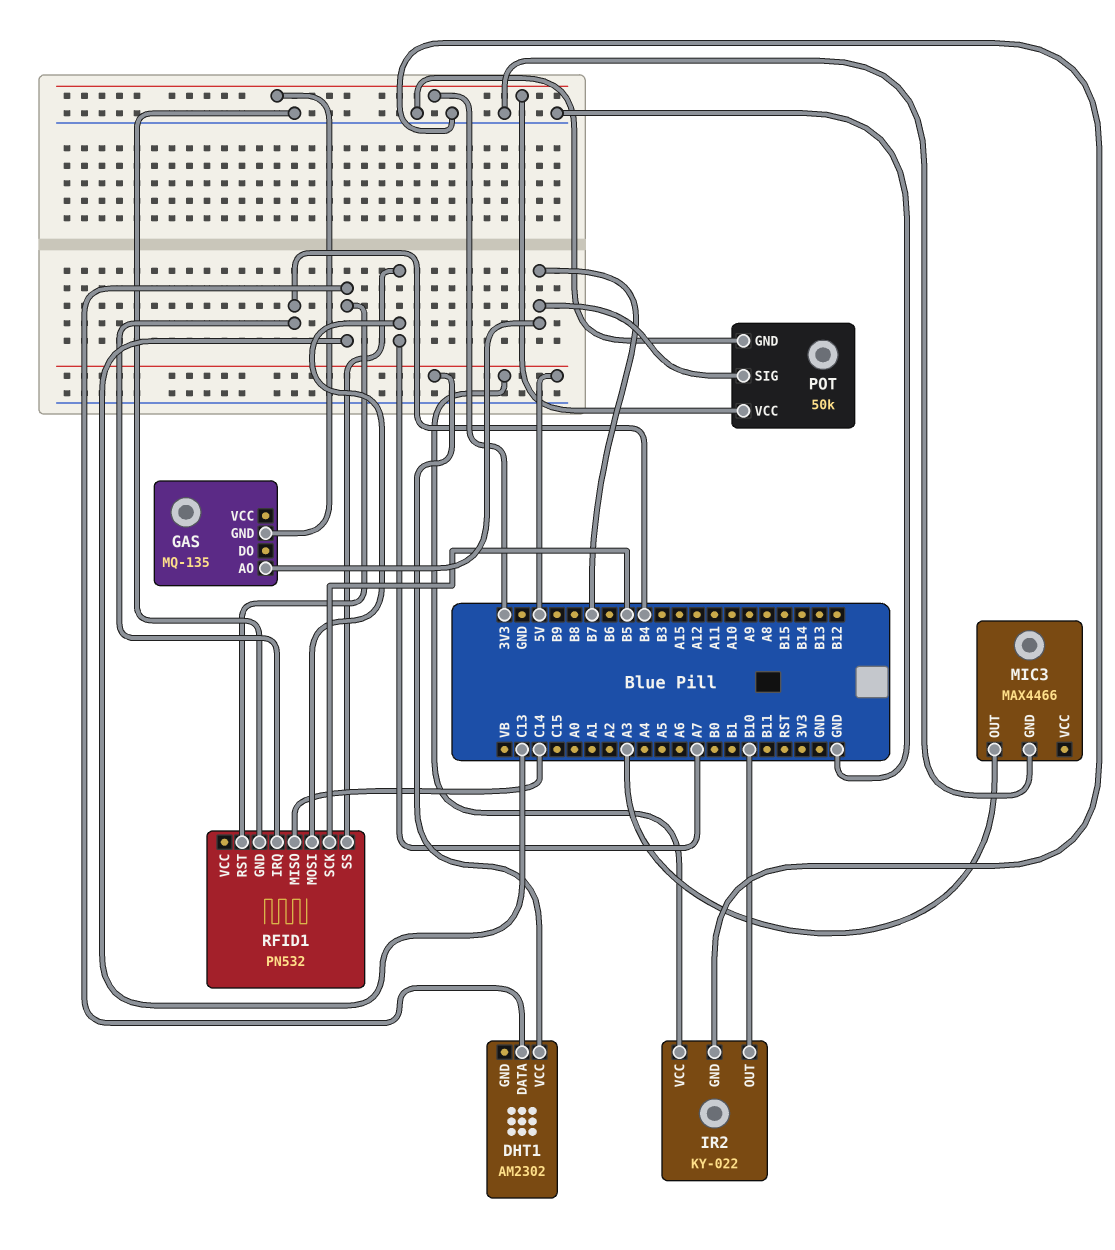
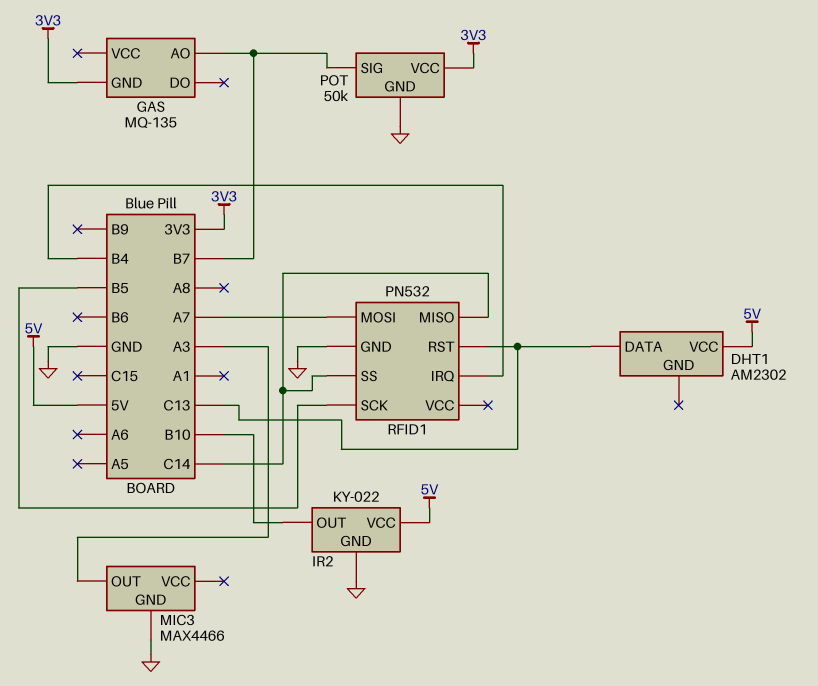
RFID1 pin SS: A7 -> C14

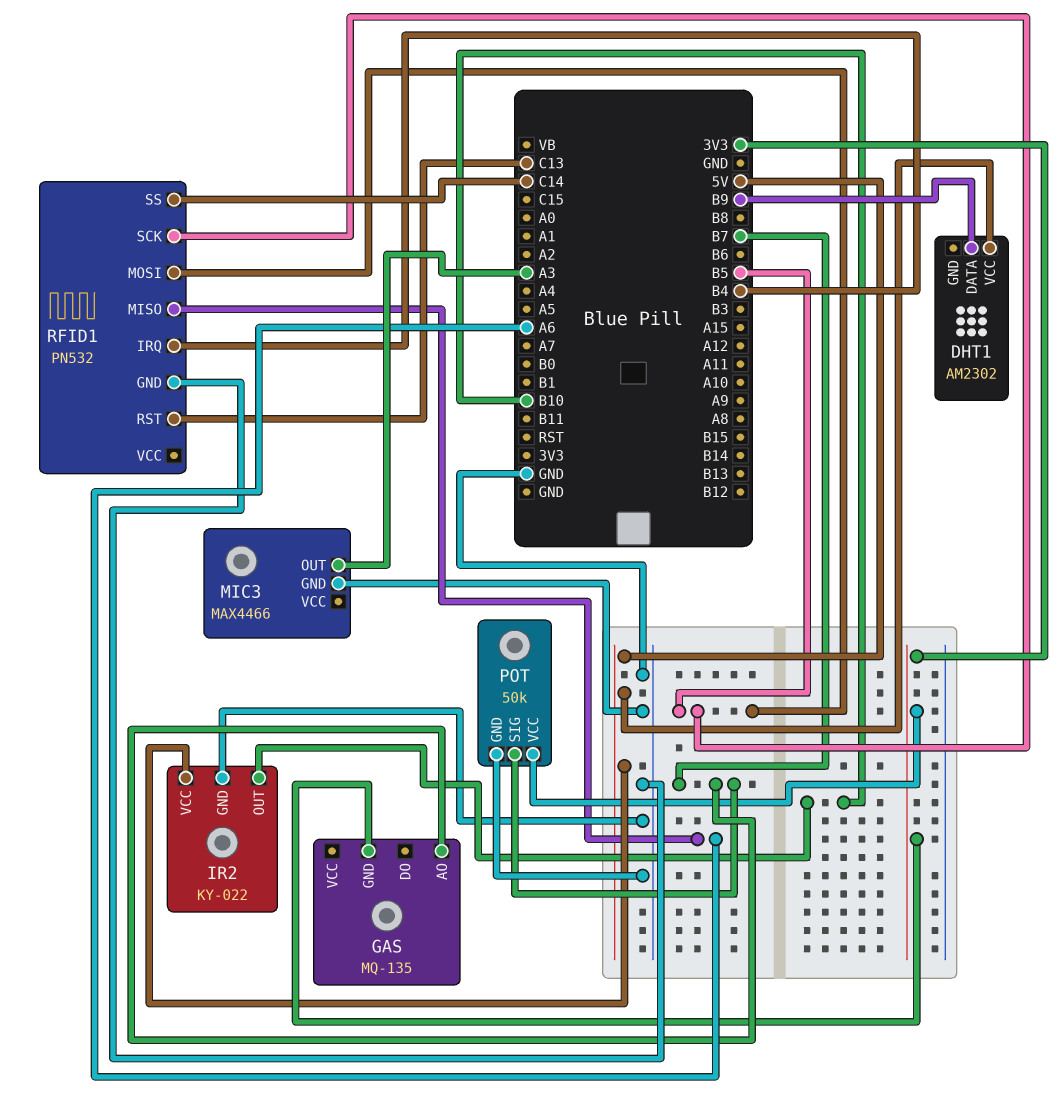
DHT1 pin DATA: C13 -> B9
RFID1 pin MISO: C14 -> A6
RFID1 pin MOSI: A7 -> B5

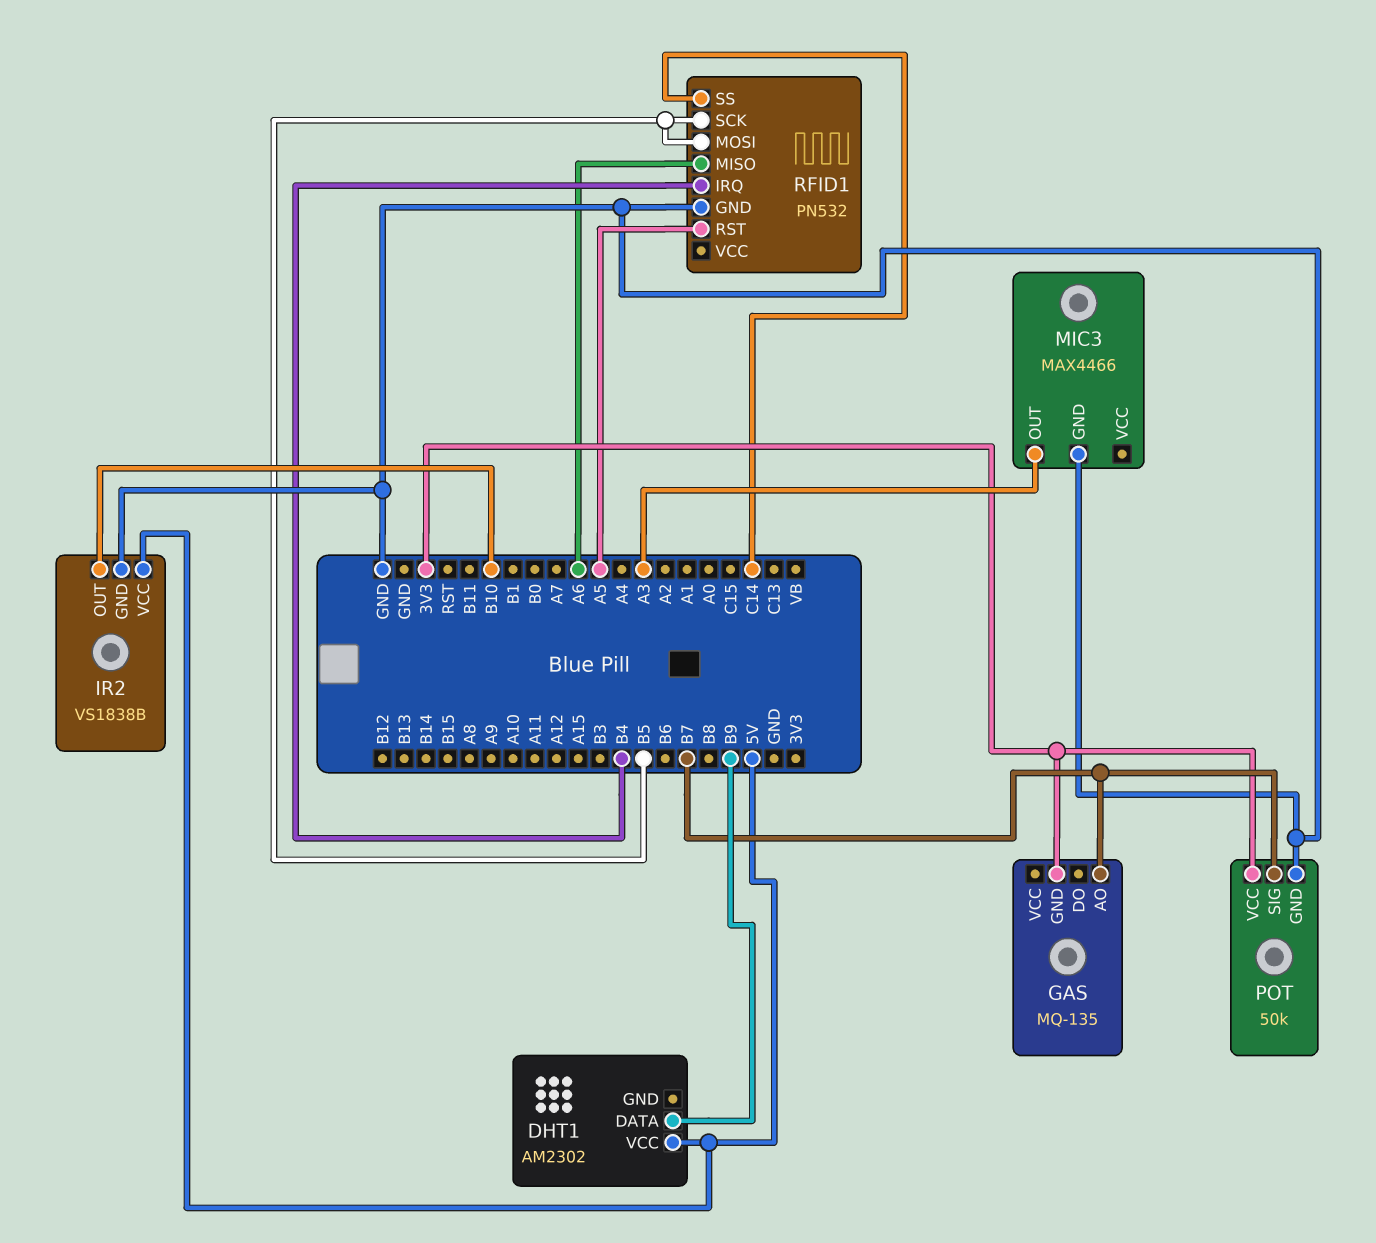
IR2: KY-022 -> VS1838B
RFID1 pin RST: C13 -> A5

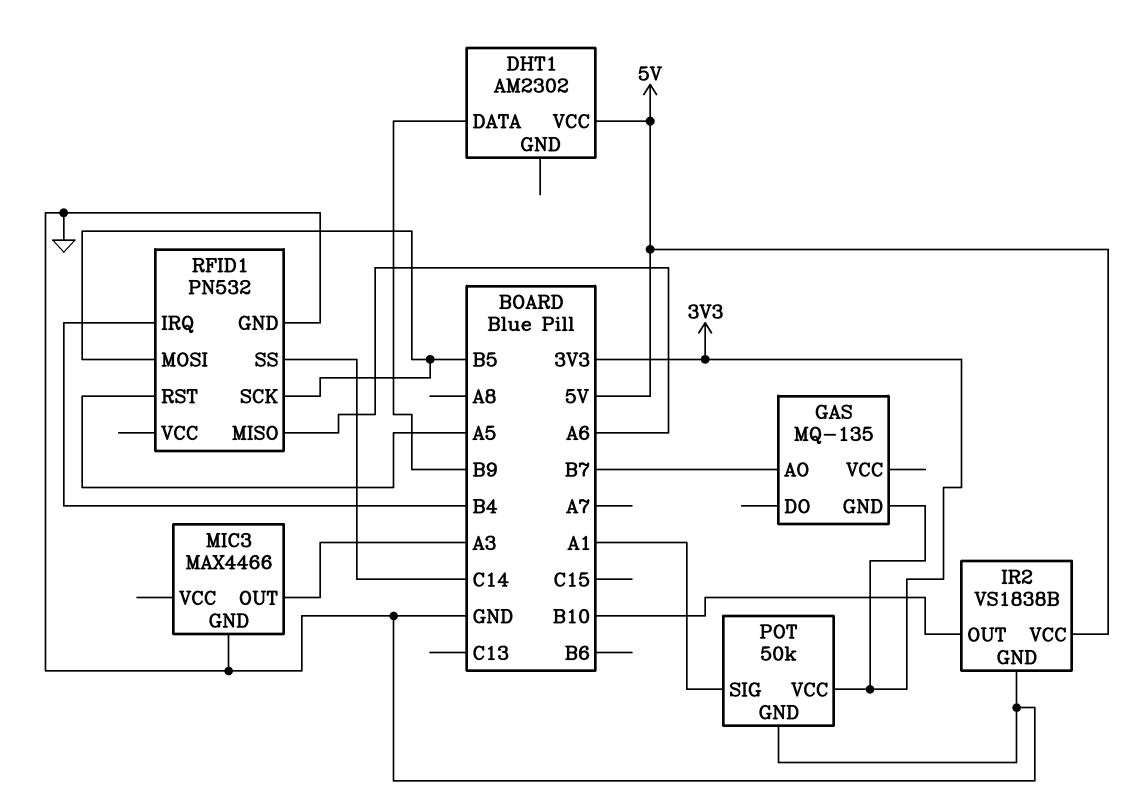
POT pin SIG: B7 -> A1

